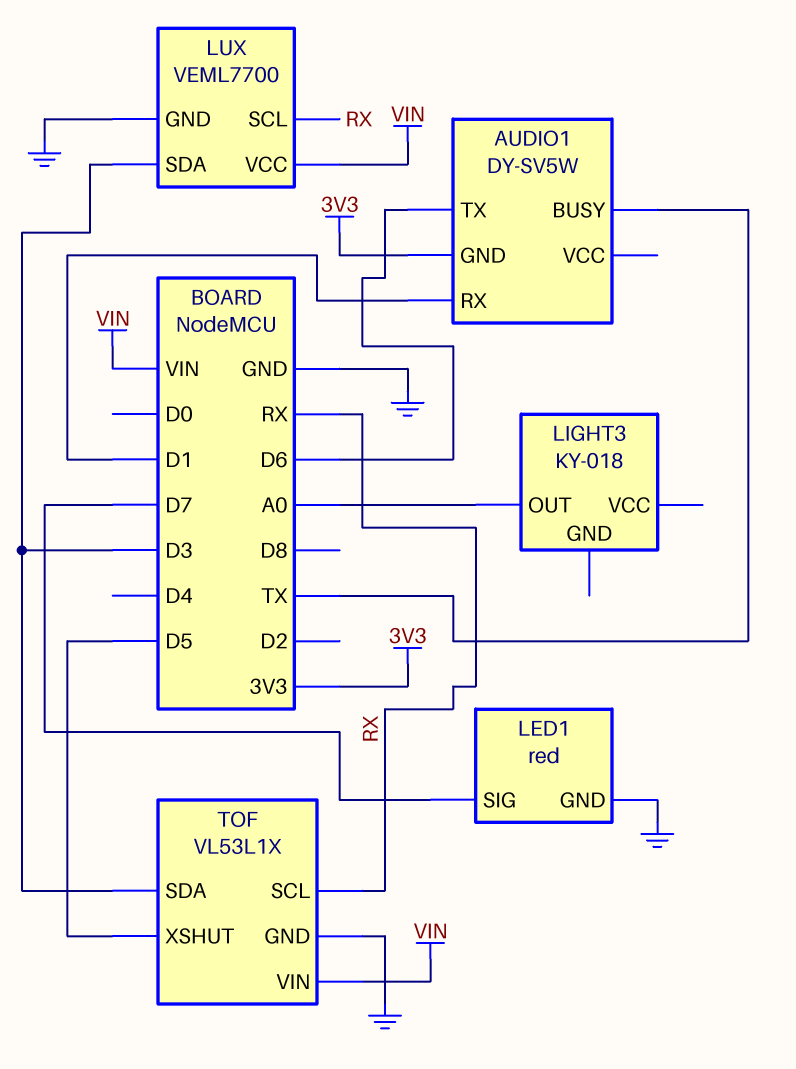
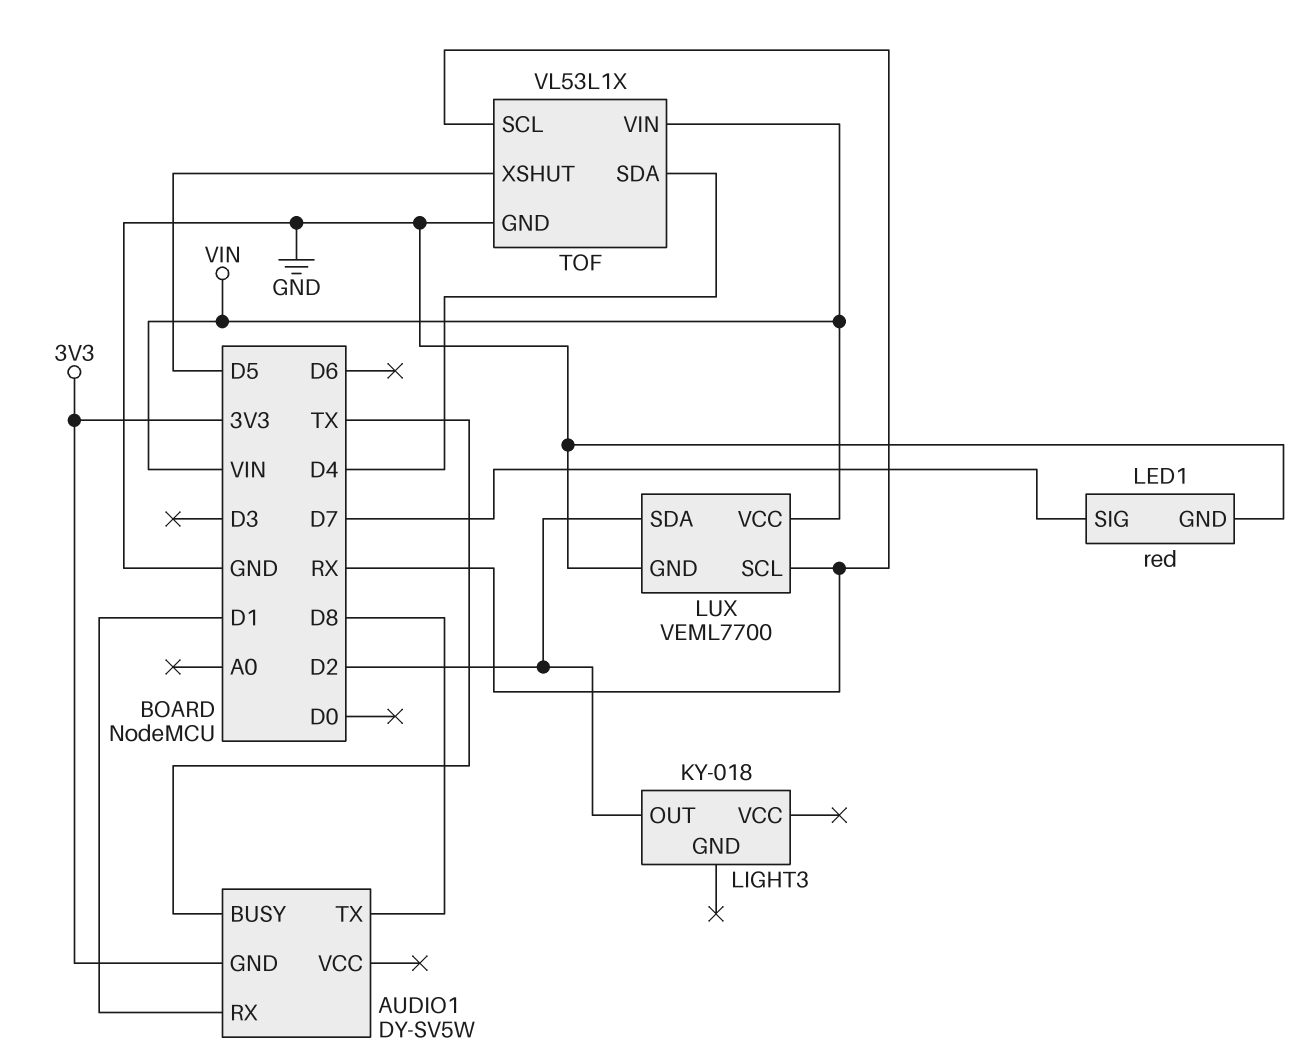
AUDIO1 pin TX: D6 -> D8
LIGHT3 pin OUT: A0 -> D2
LUX pin SDA: D3 -> D2
TOF pin SDA: D3 -> D4

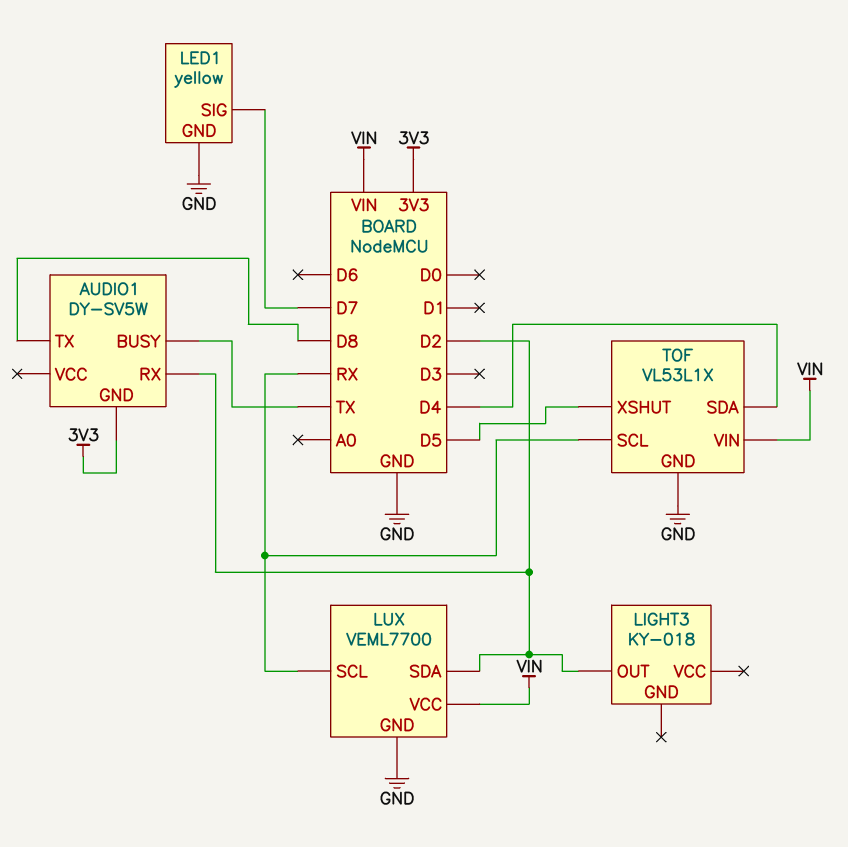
AUDIO1 pin RX: D1 -> D2
LED1: red -> yellow

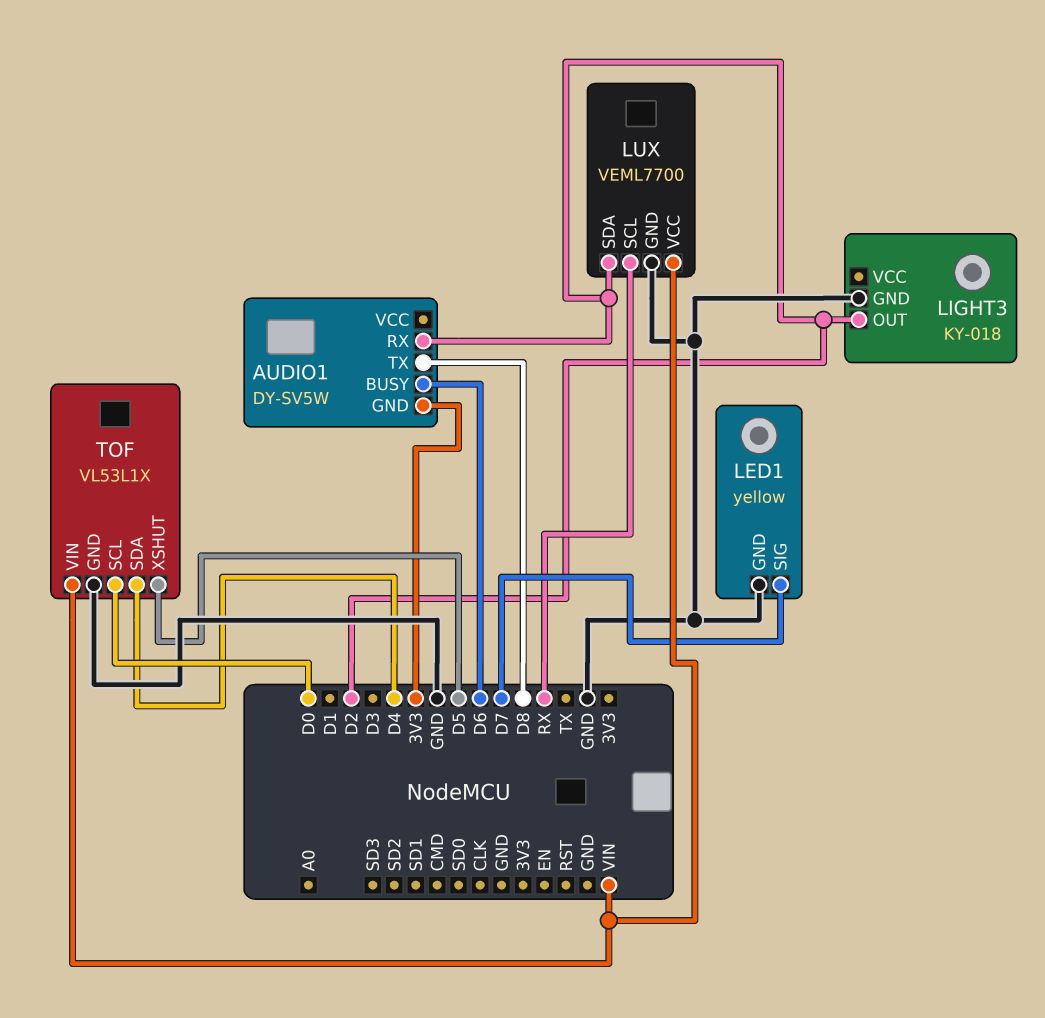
AUDIO1 pin BUSY: TX -> D6
LIGHT3 pin GND: none -> GND
TOF pin SCL: RX -> D0

